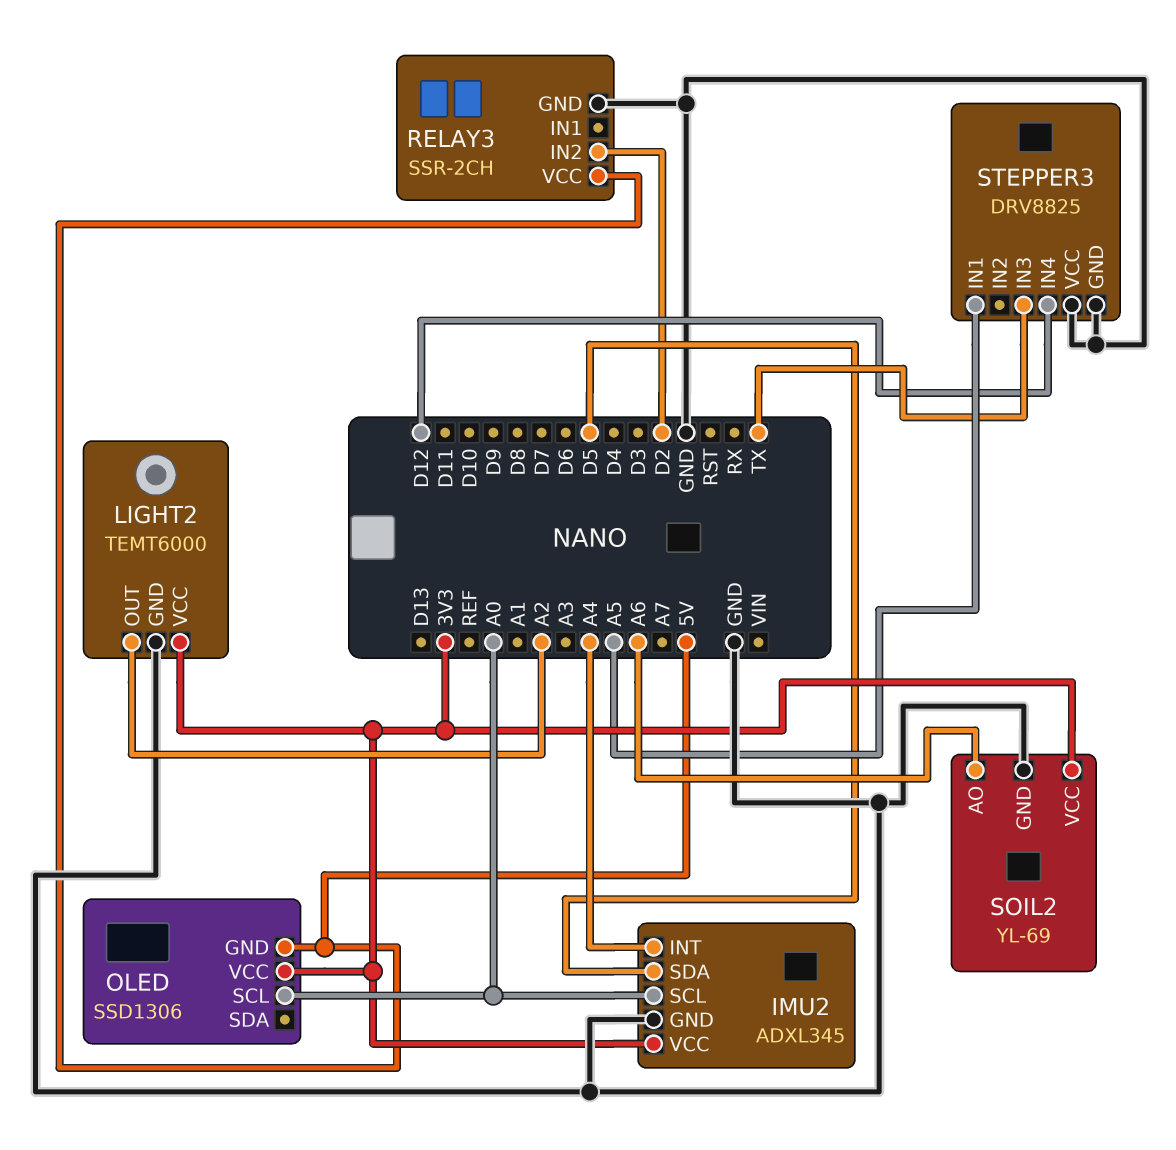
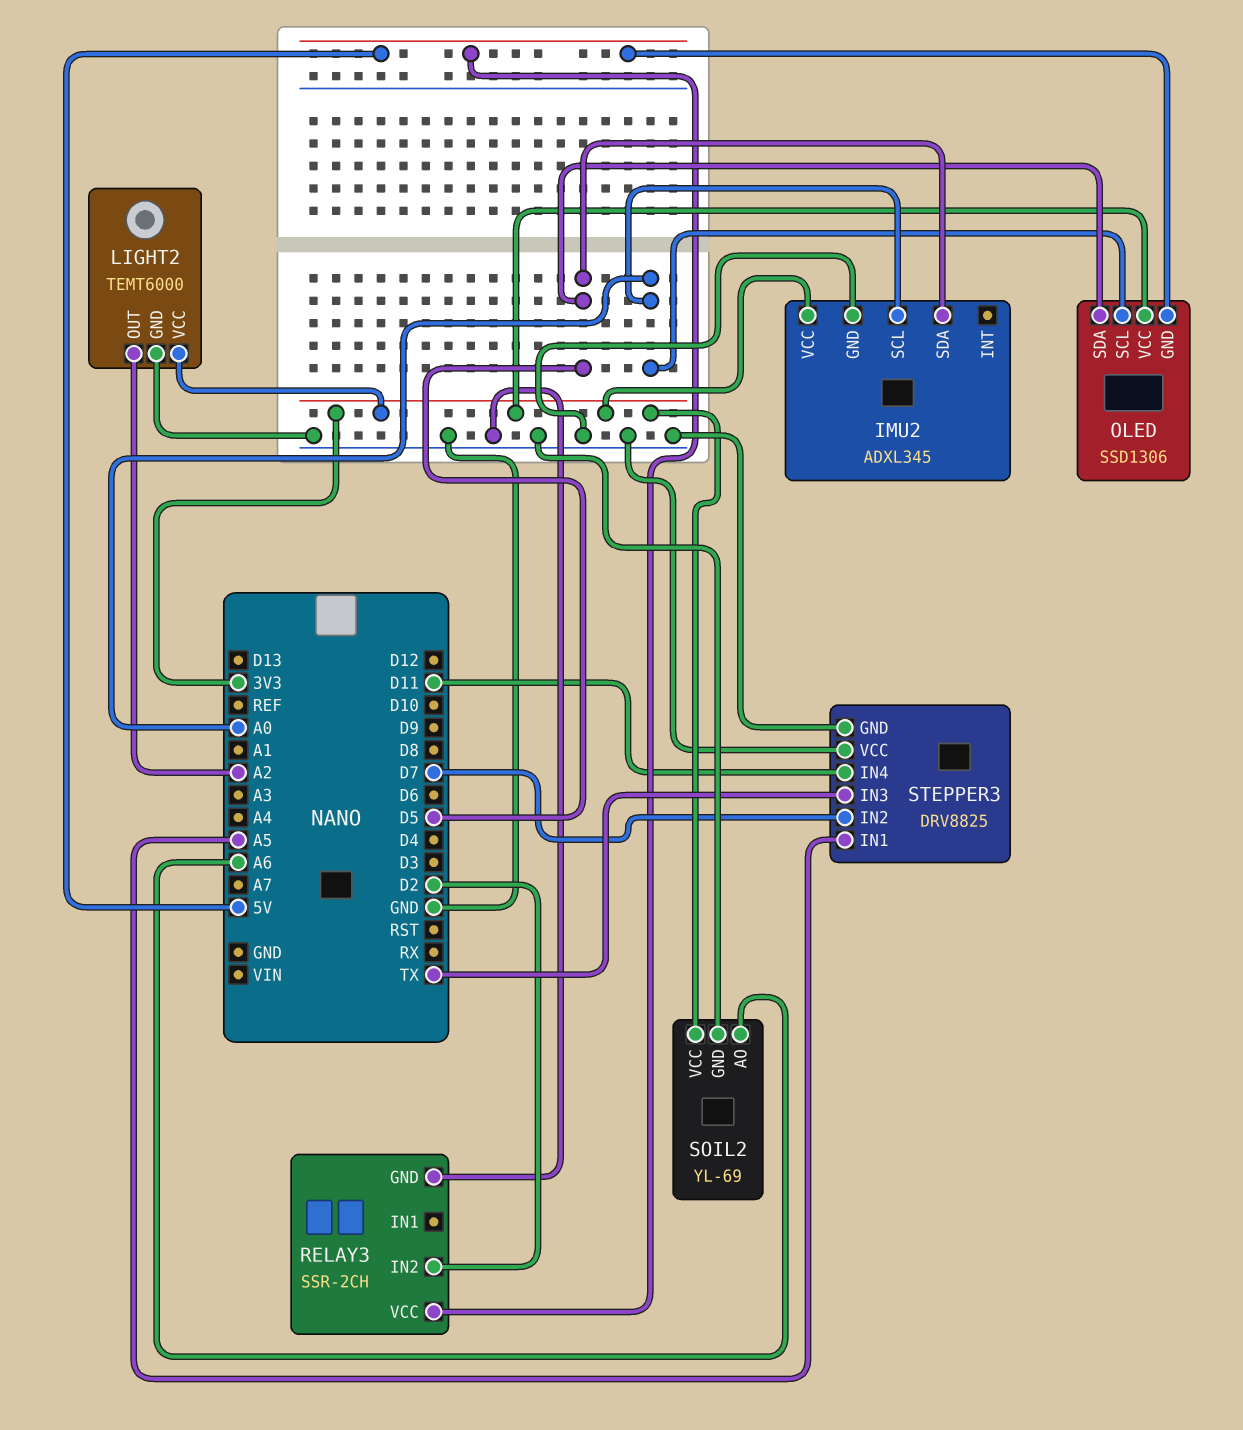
IMU2 pin INT: A4 -> none
OLED pin SDA: none -> D5
STEPPER3 pin IN2: none -> D7
STEPPER3 pin IN4: D12 -> D11

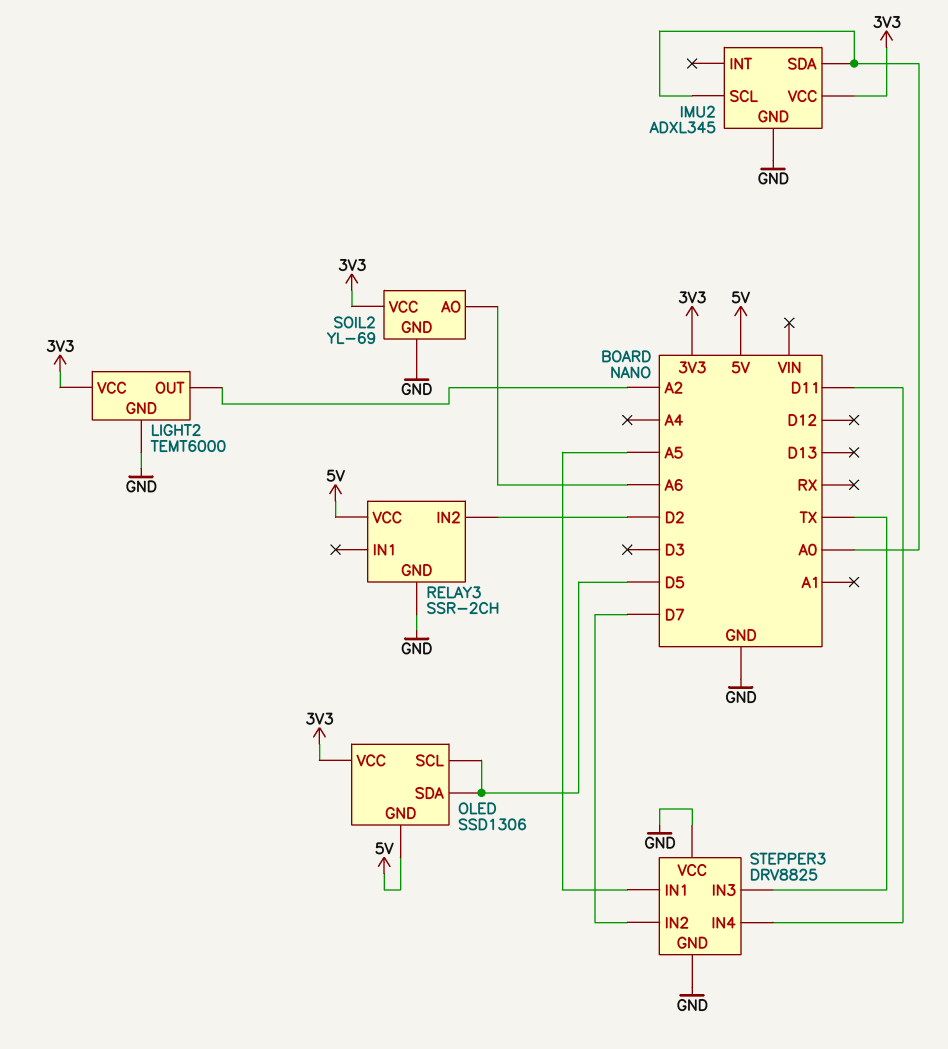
IMU2 pin SDA: D5 -> A0
OLED pin SCL: A0 -> D5

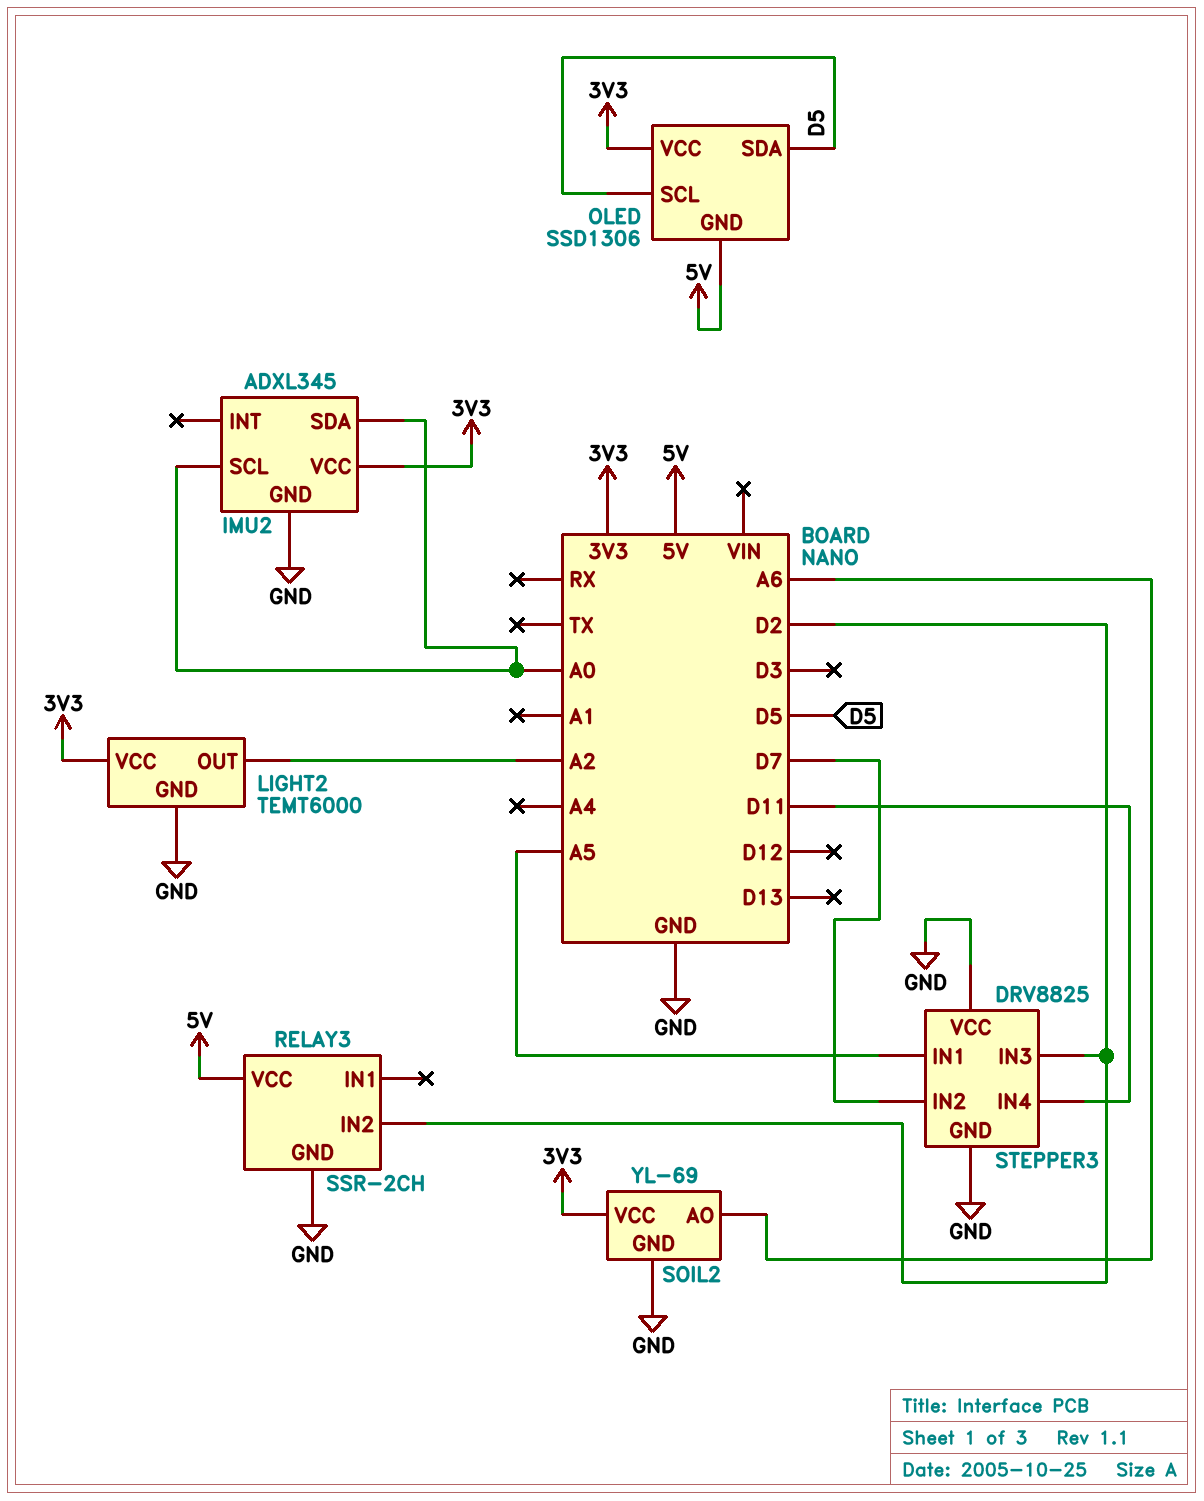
STEPPER3 pin IN3: TX -> D2

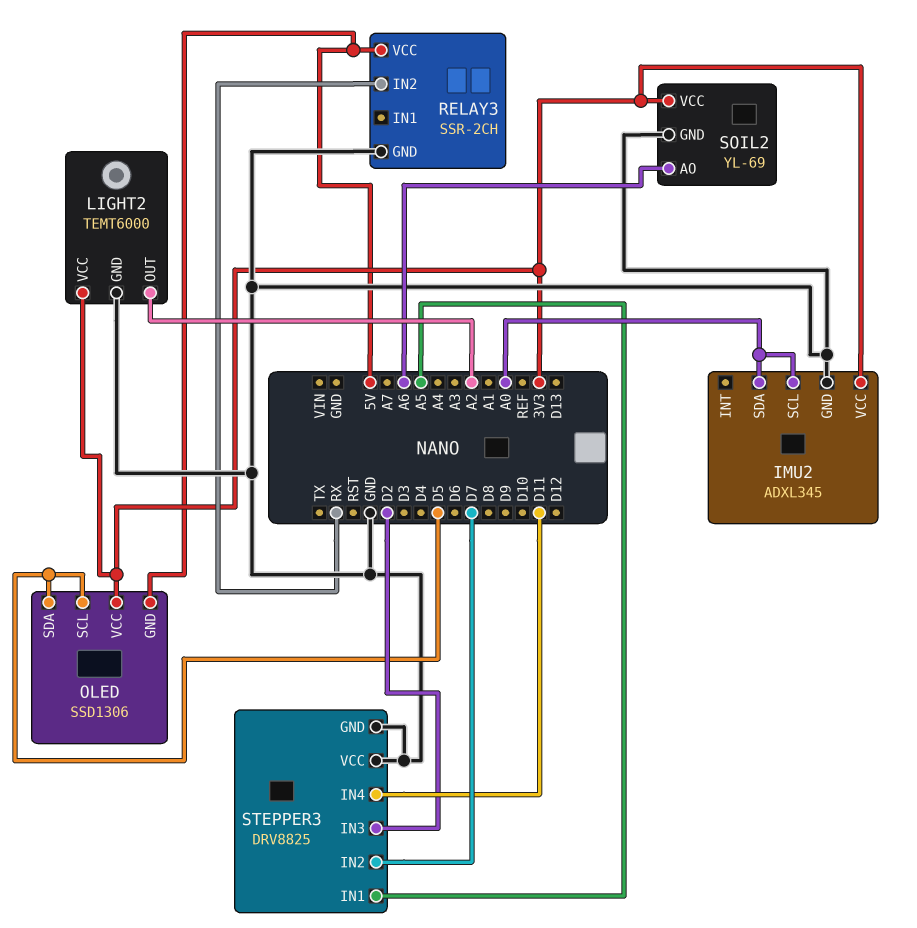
RELAY3 pin IN2: D2 -> RX

